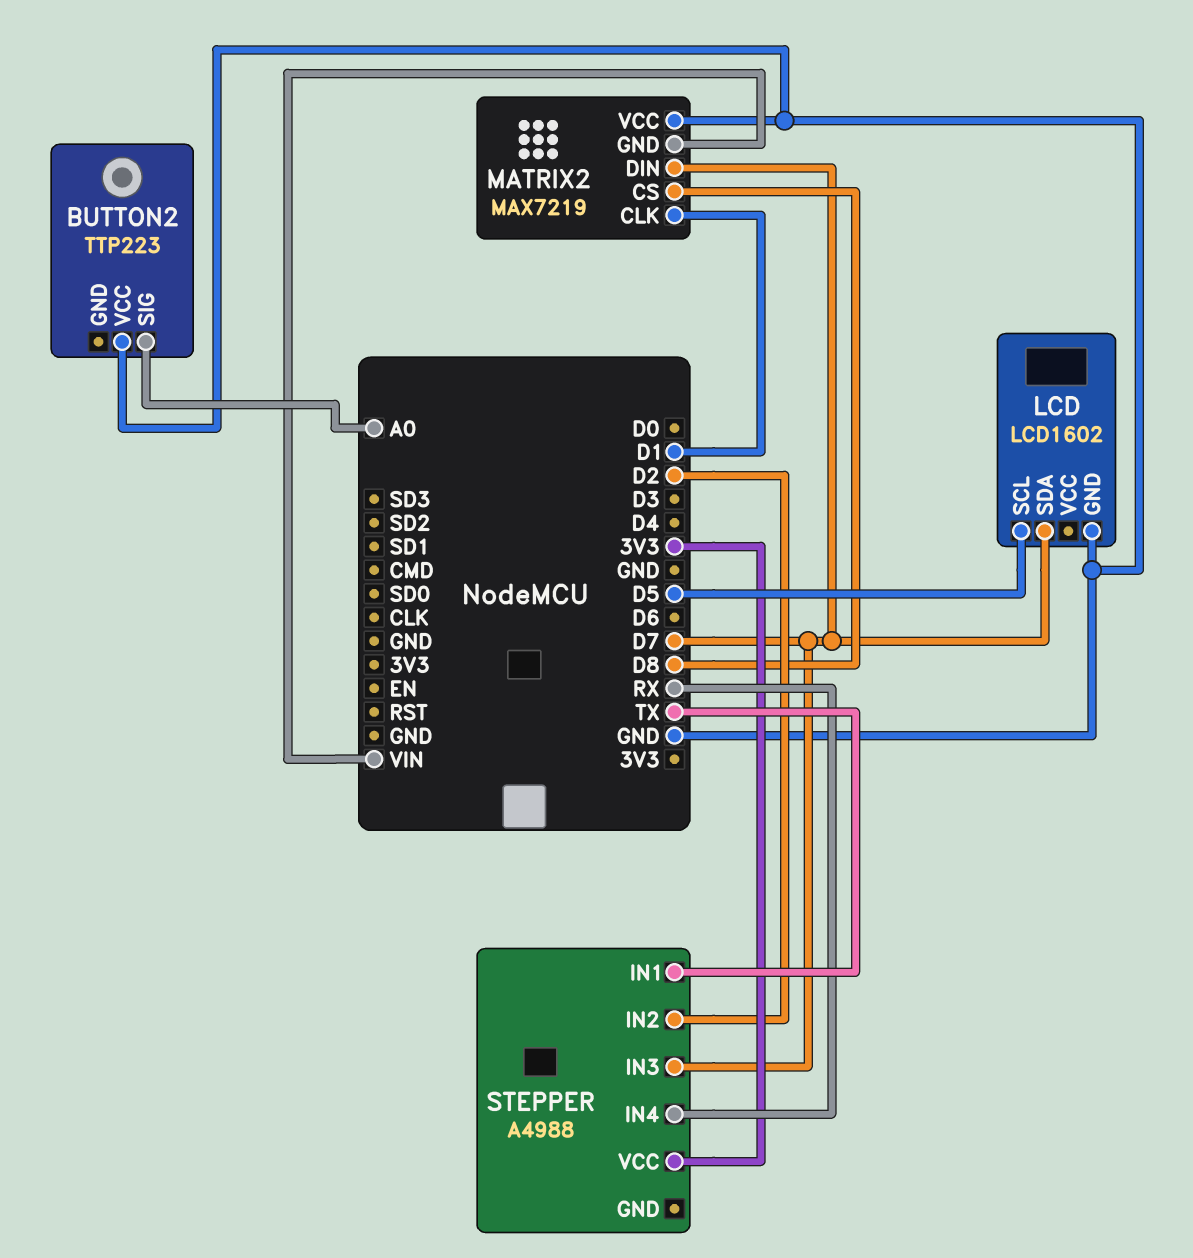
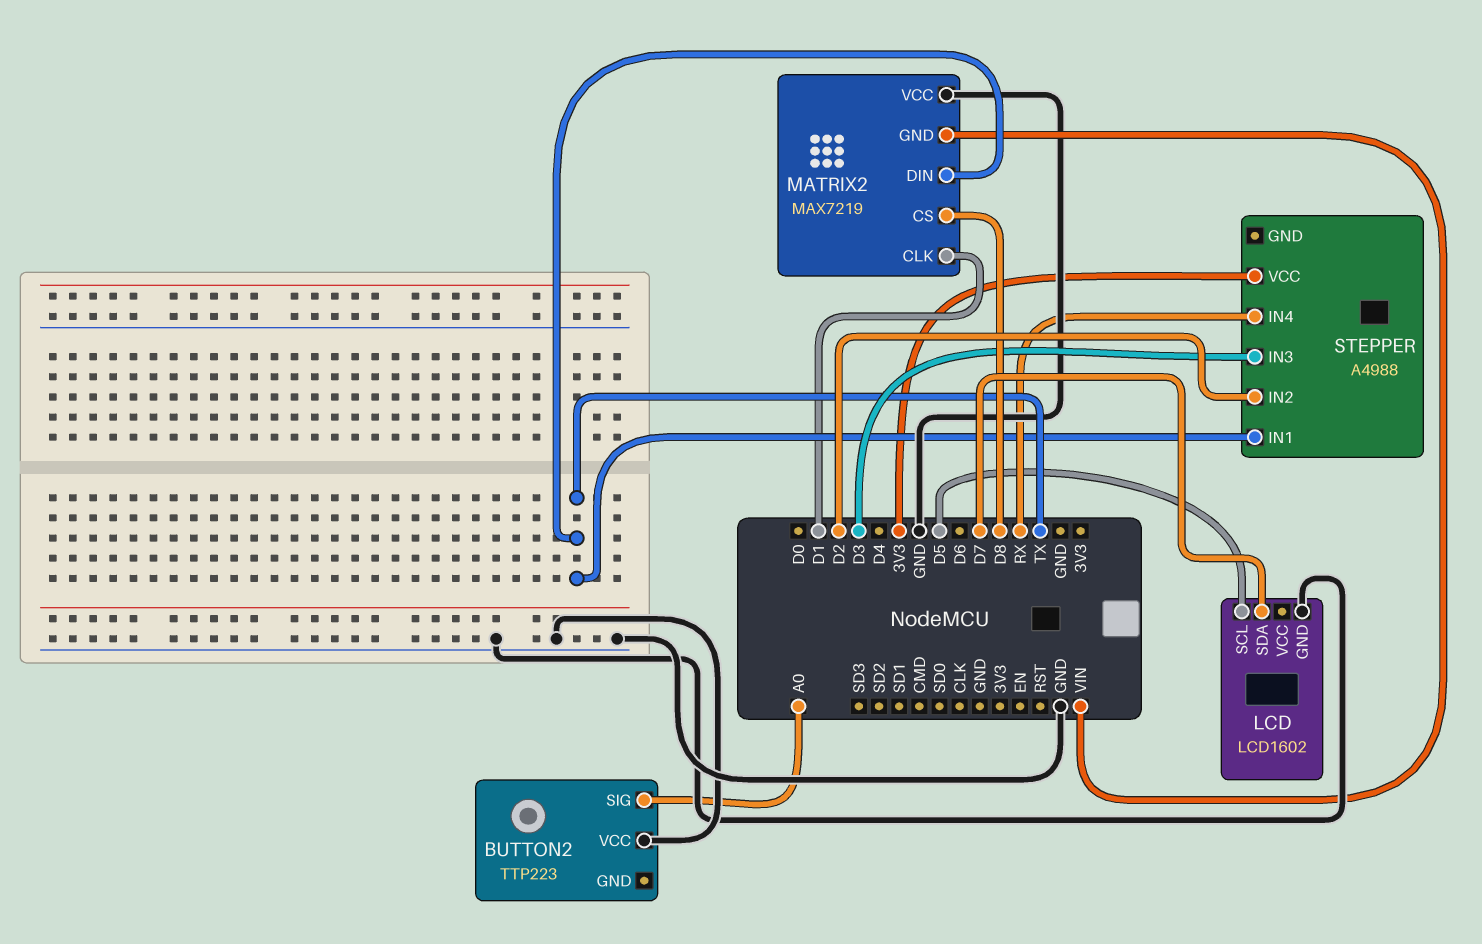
MATRIX2 pin DIN: D7 -> TX
STEPPER pin IN3: D7 -> D3

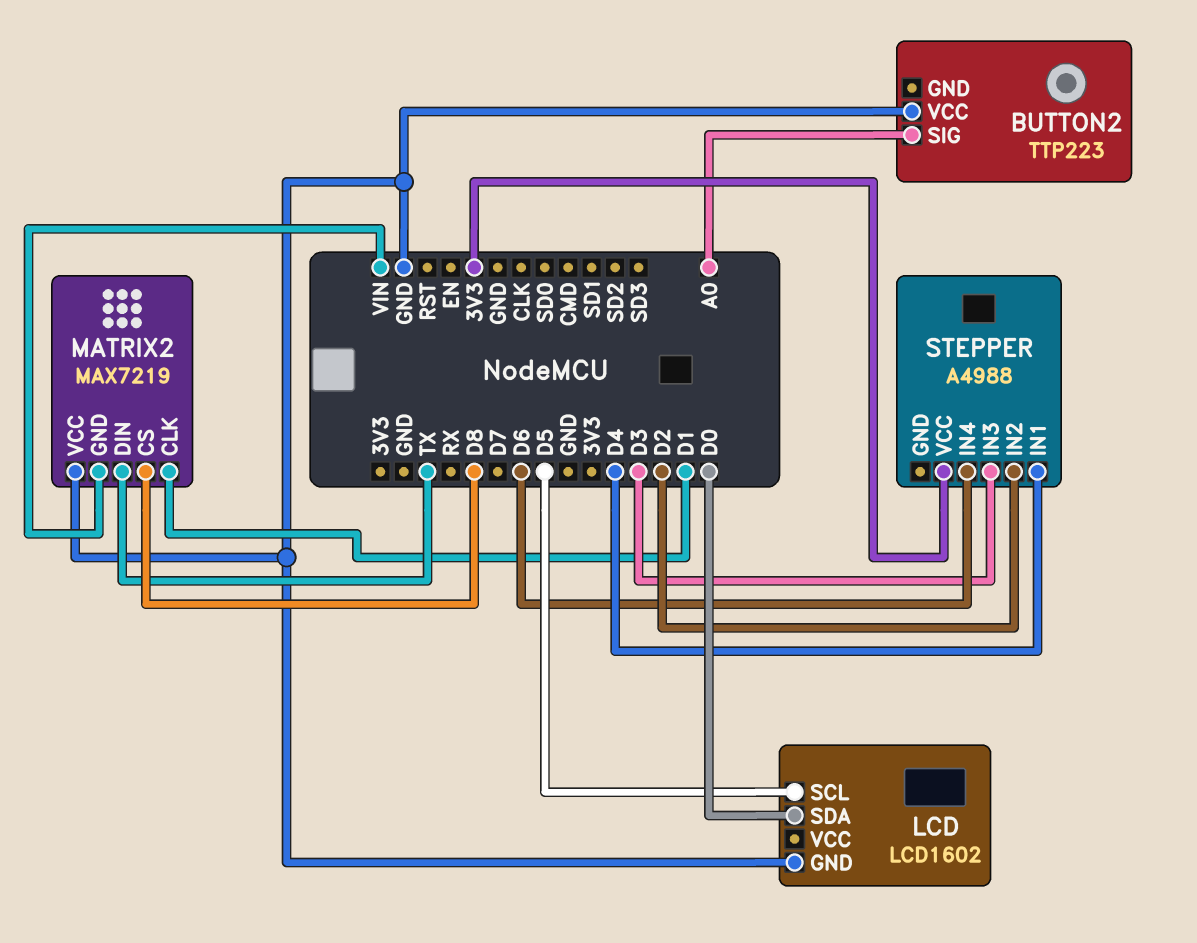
LCD pin SDA: D7 -> D0
STEPPER pin IN1: TX -> D4
STEPPER pin IN4: RX -> D6

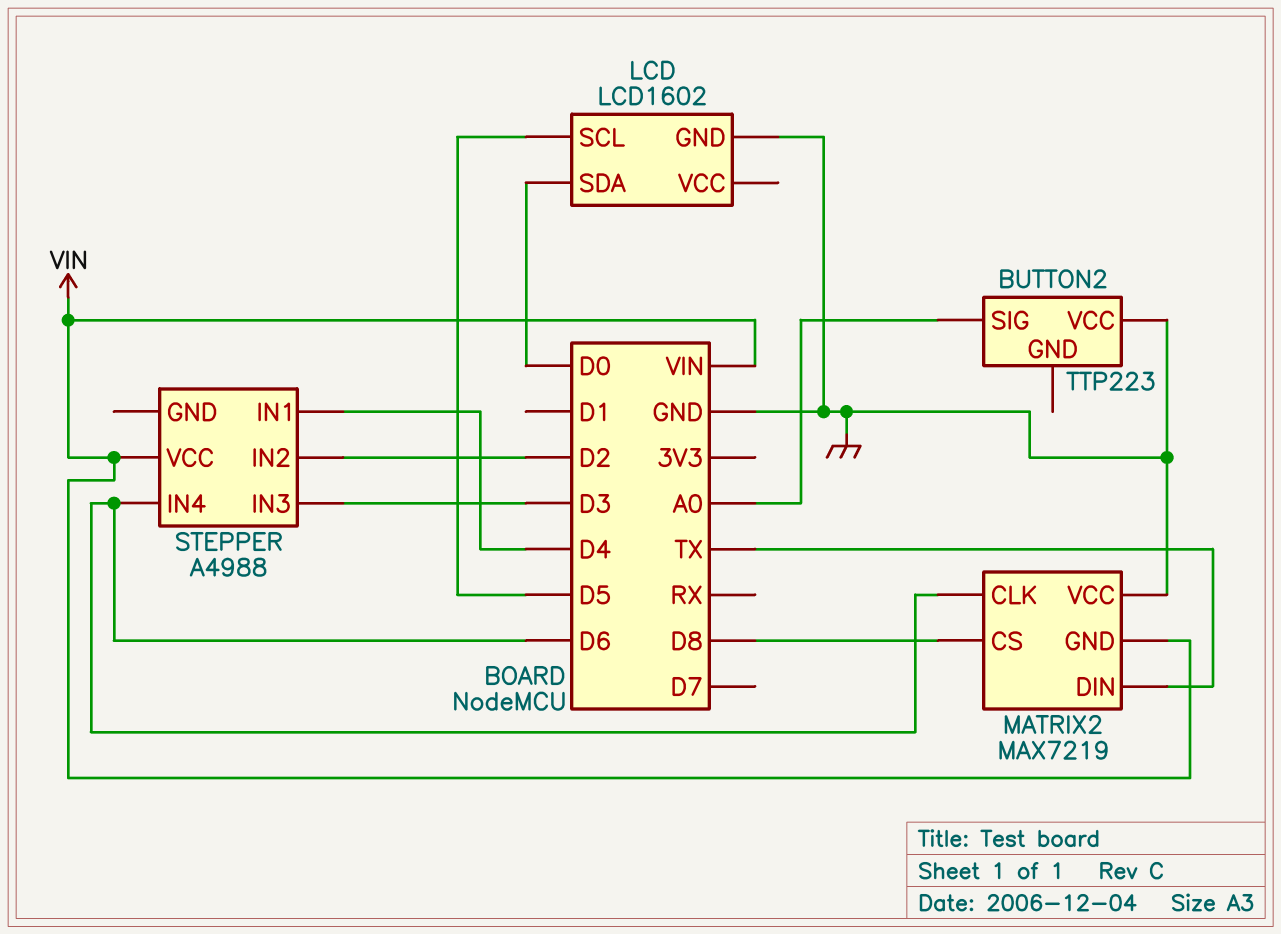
MATRIX2 pin CLK: D1 -> D6
STEPPER pin VCC: 3V3 -> VIN

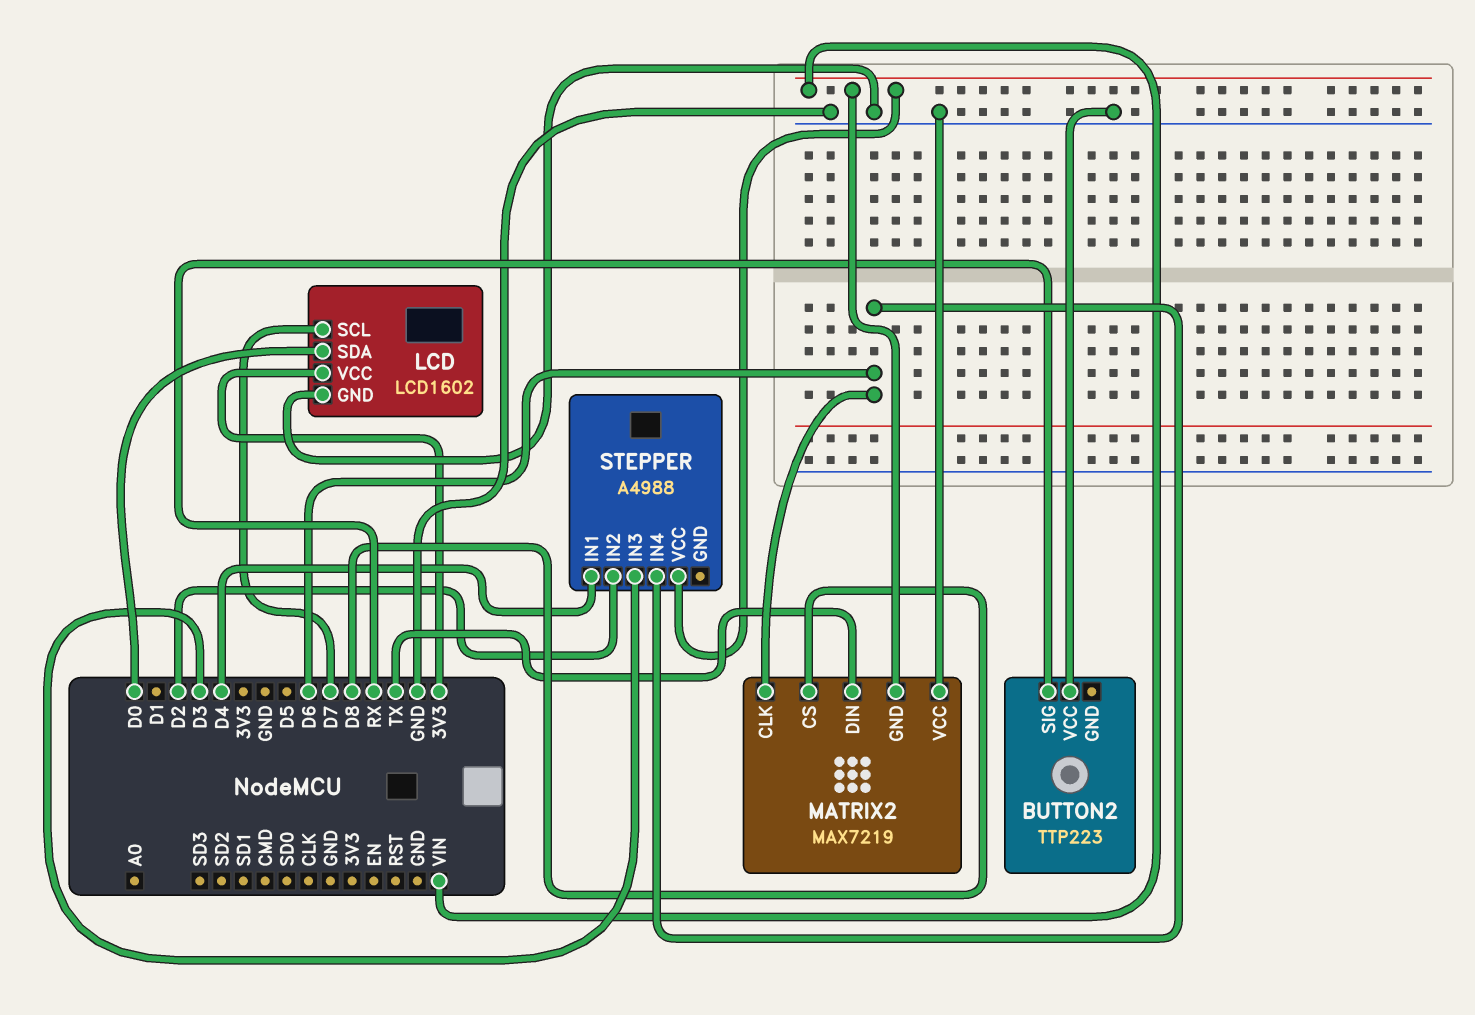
BUTTON2 pin SIG: A0 -> RX
LCD pin SCL: D5 -> D7
LCD pin VCC: none -> 3V3

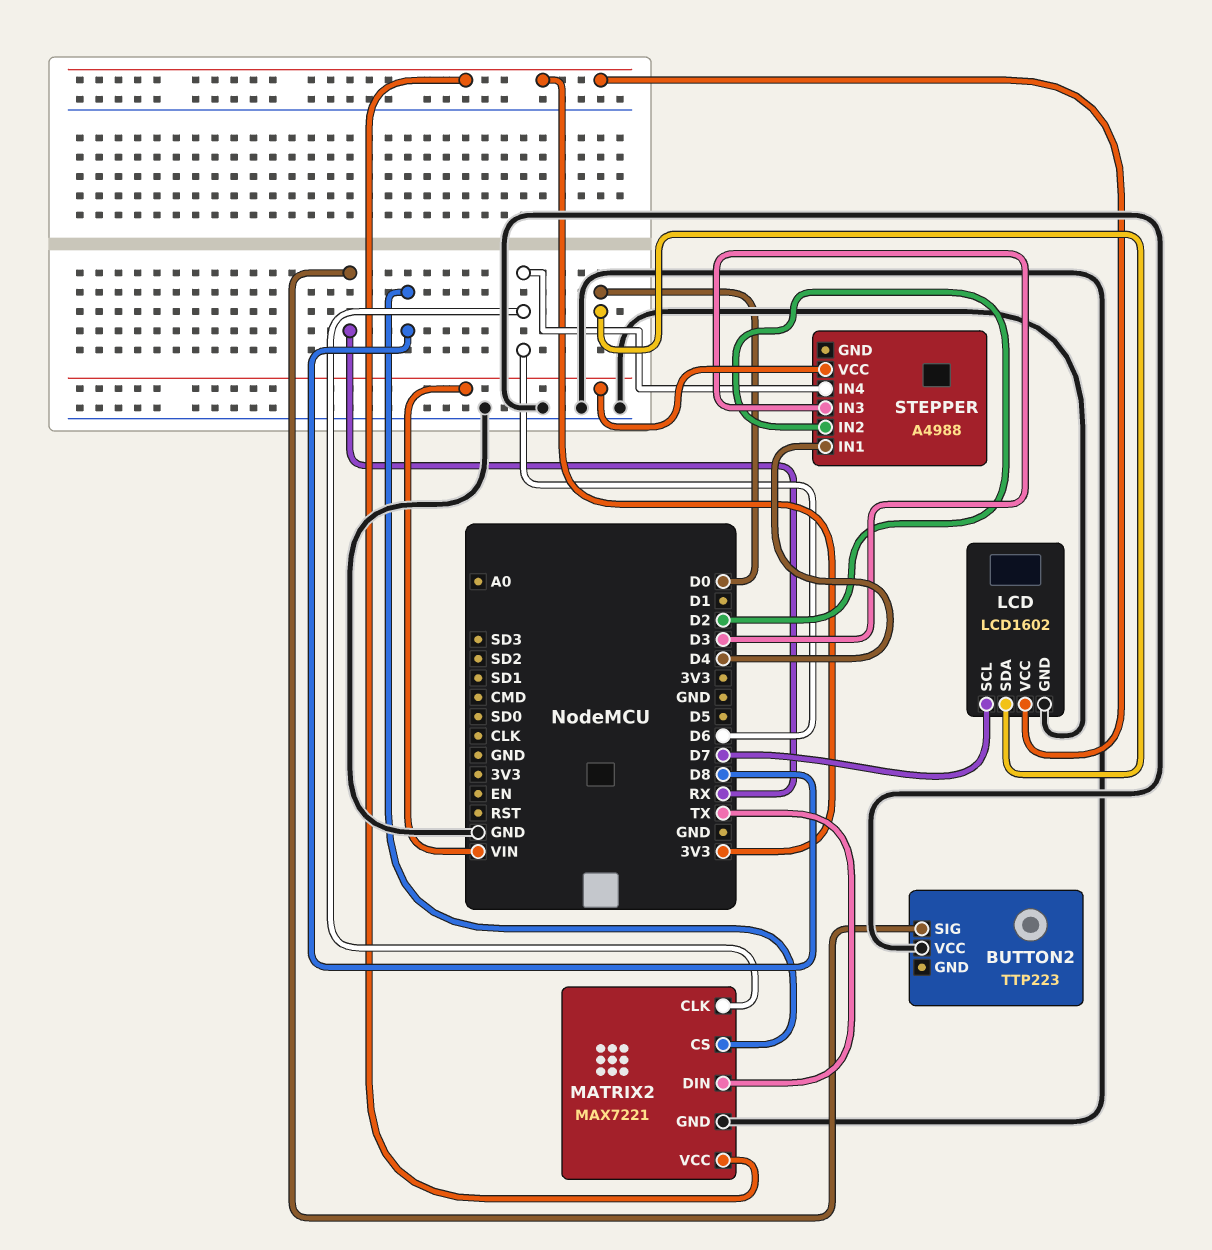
MATRIX2: MAX7219 -> MAX7221
MATRIX2 pin GND: VIN -> GND
MATRIX2 pin VCC: GND -> 3V3

